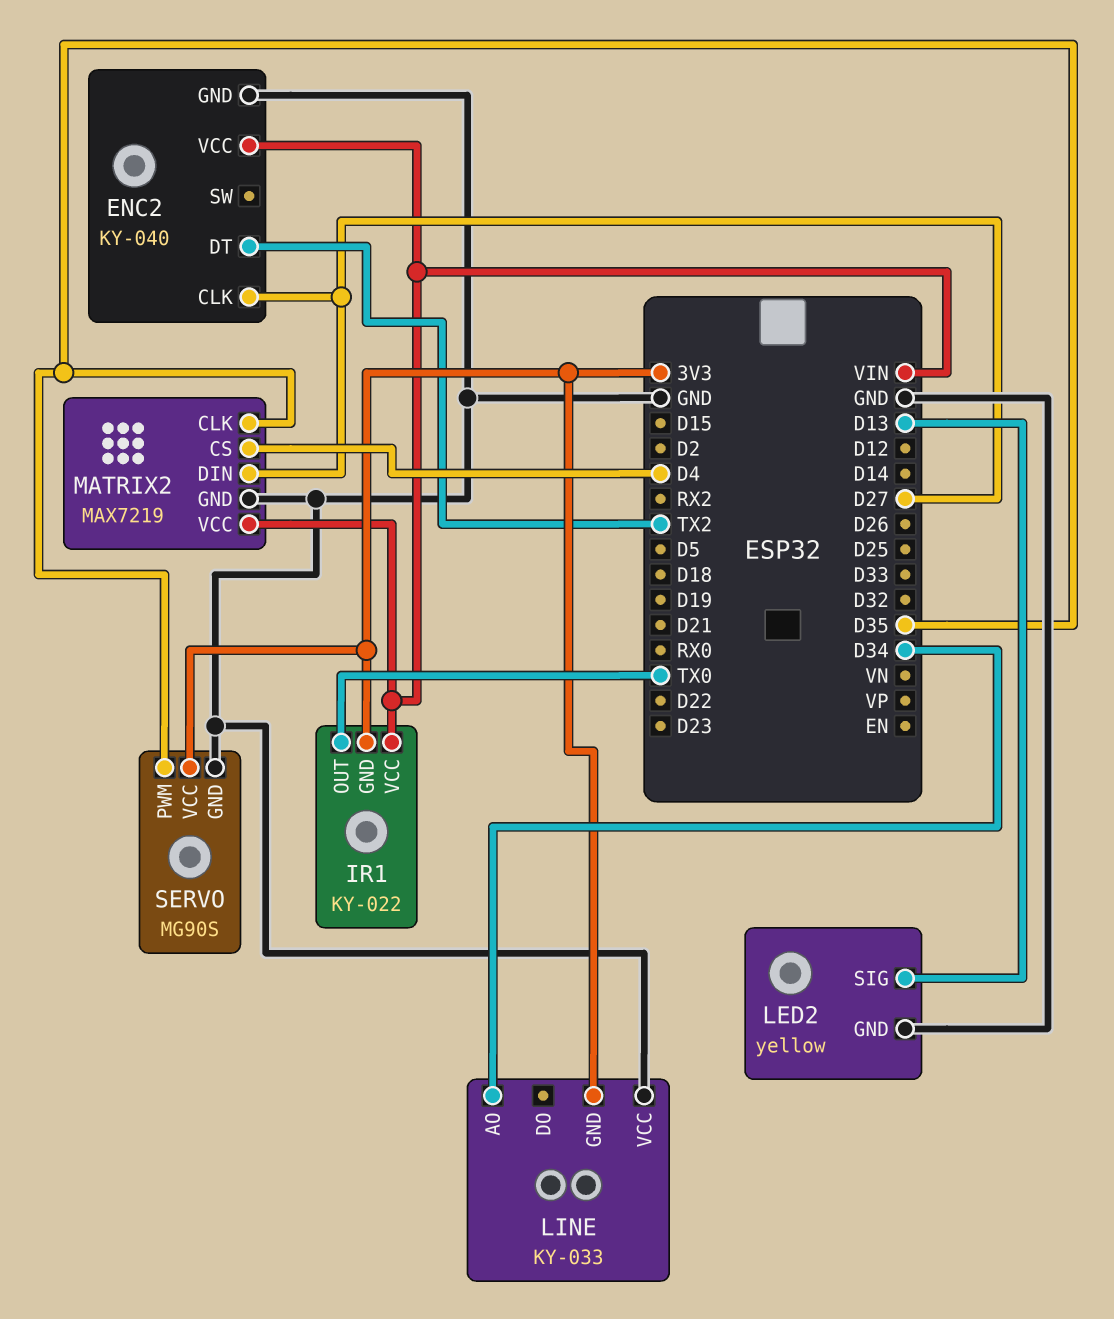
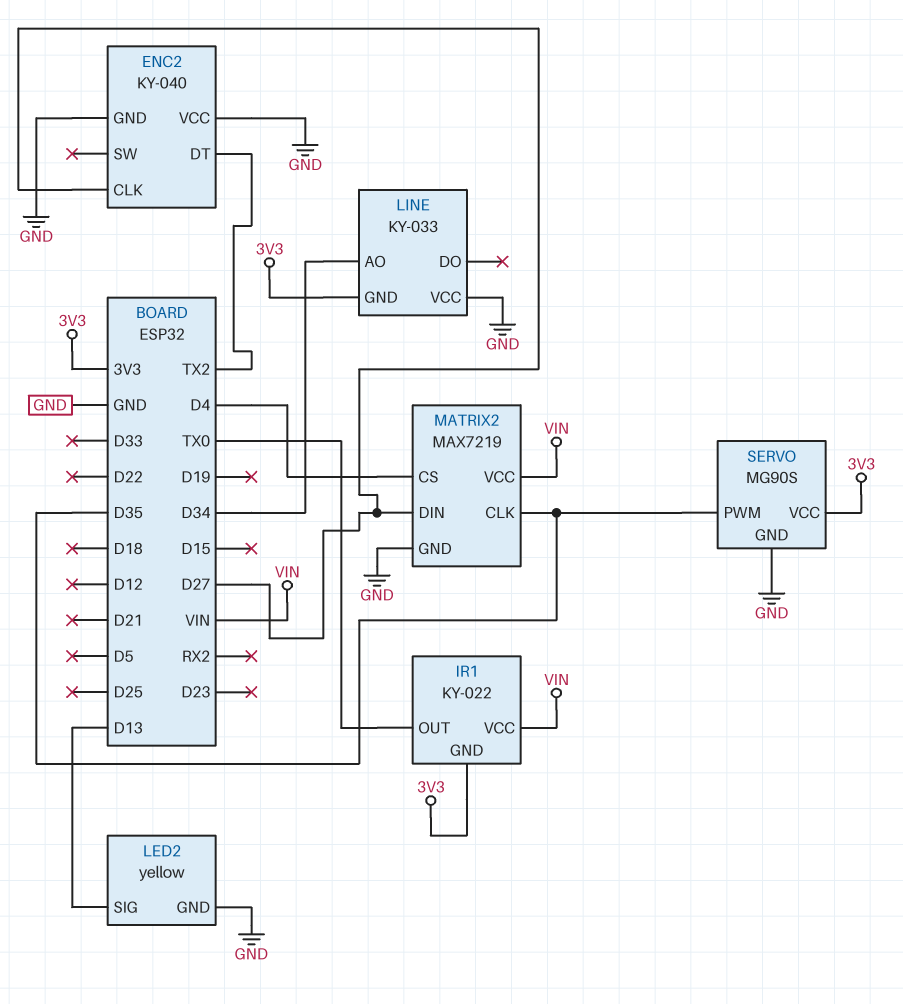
ENC2 pin VCC: VIN -> GND

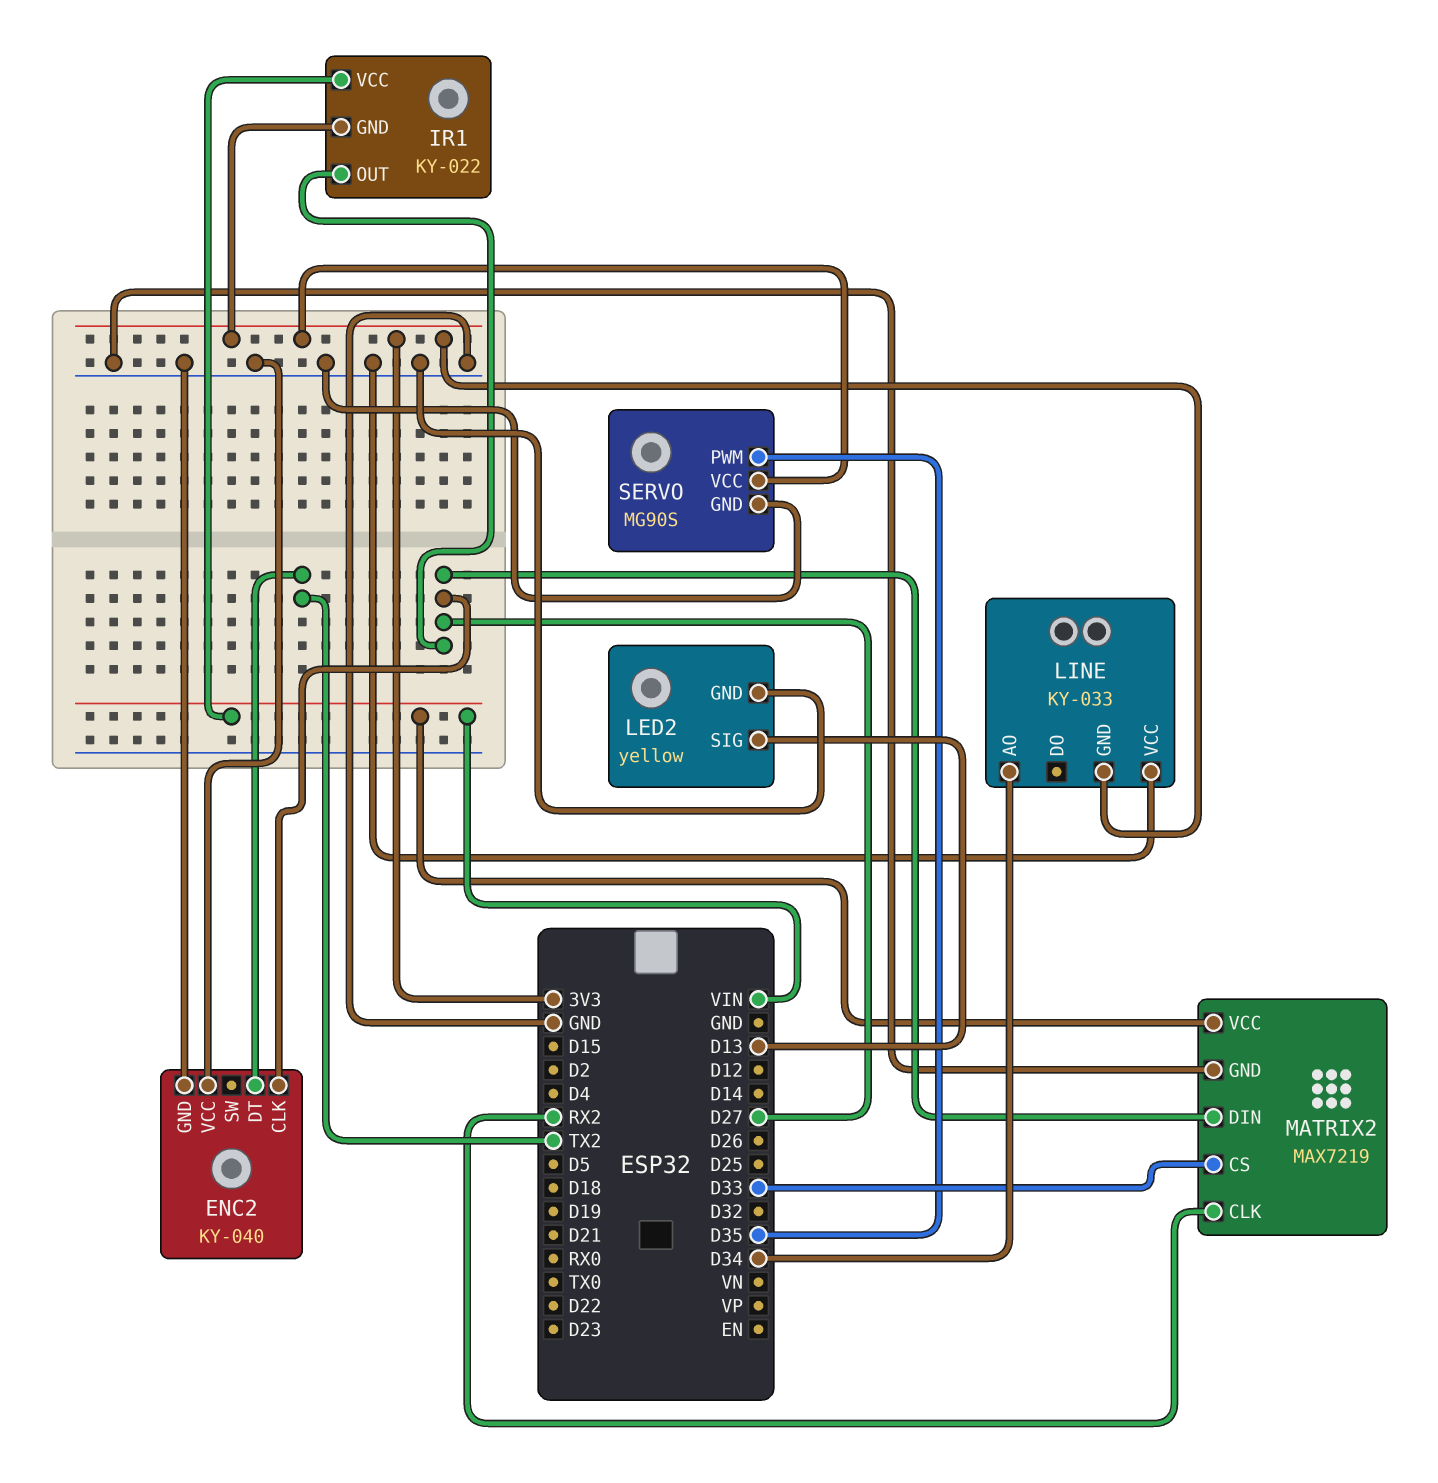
IR1 pin OUT: TX0 -> D27
MATRIX2 pin CLK: D35 -> RX2
MATRIX2 pin CS: D4 -> D33

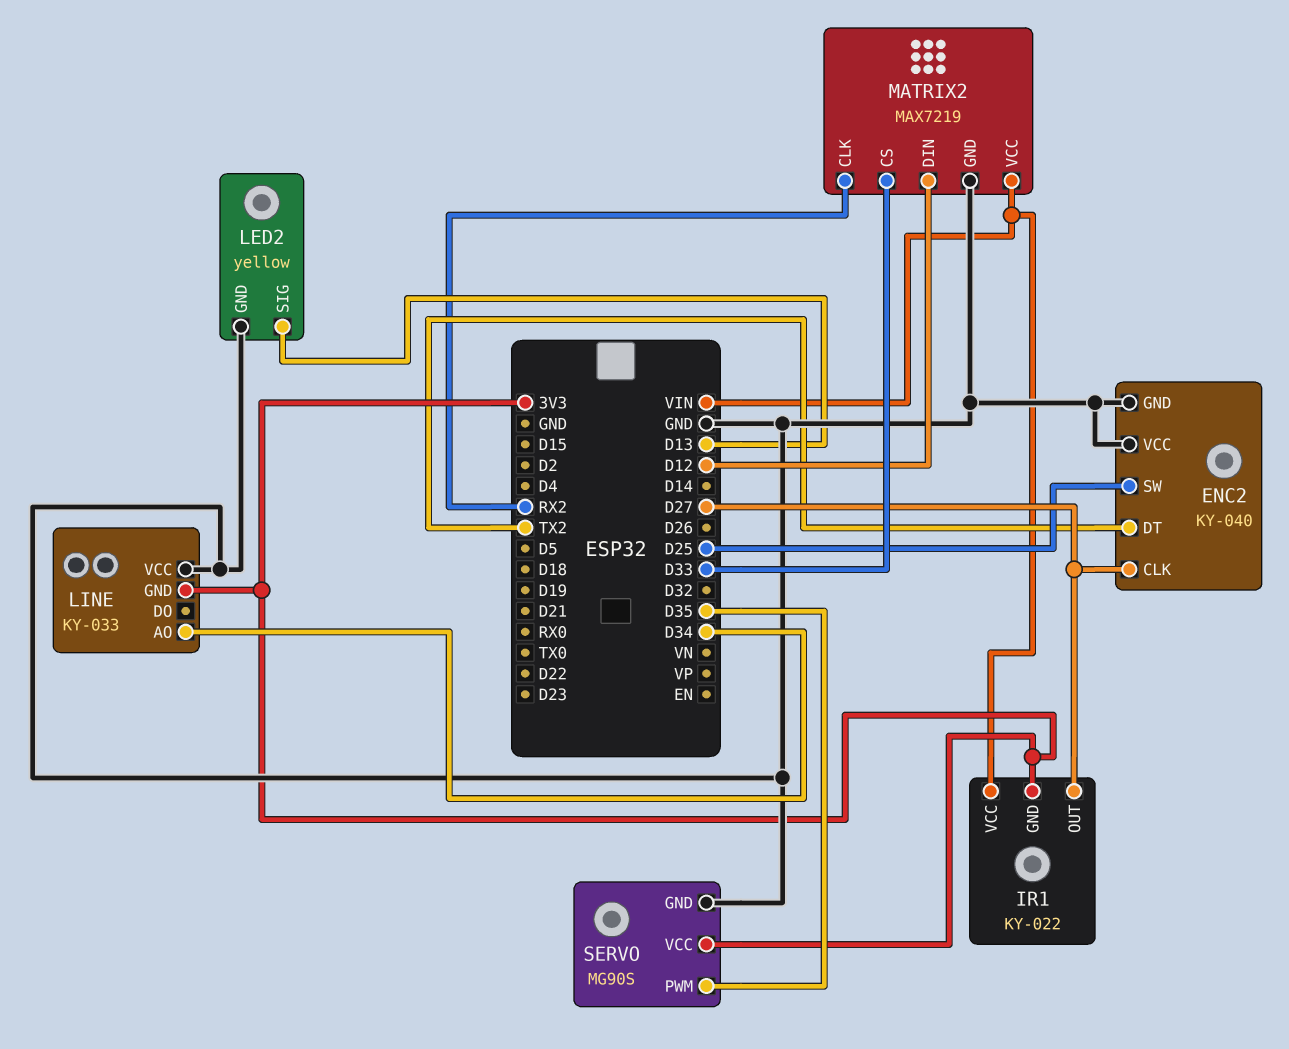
ENC2 pin SW: none -> D25
MATRIX2 pin DIN: D27 -> D12

